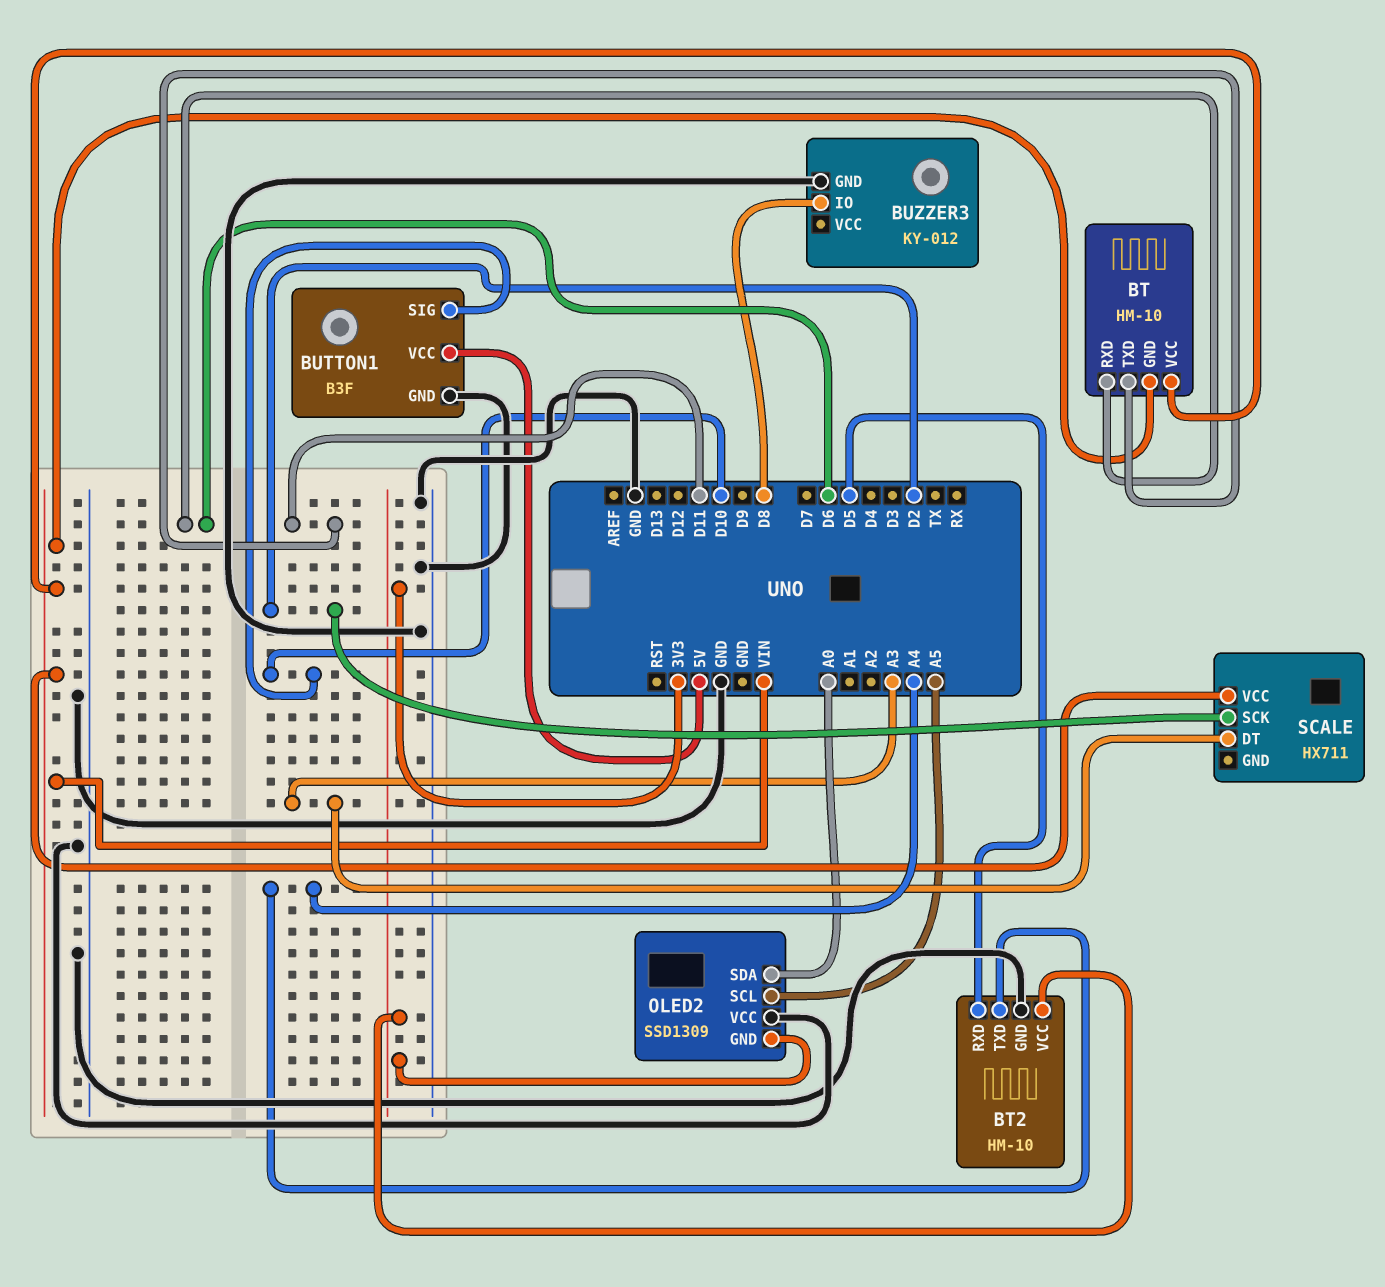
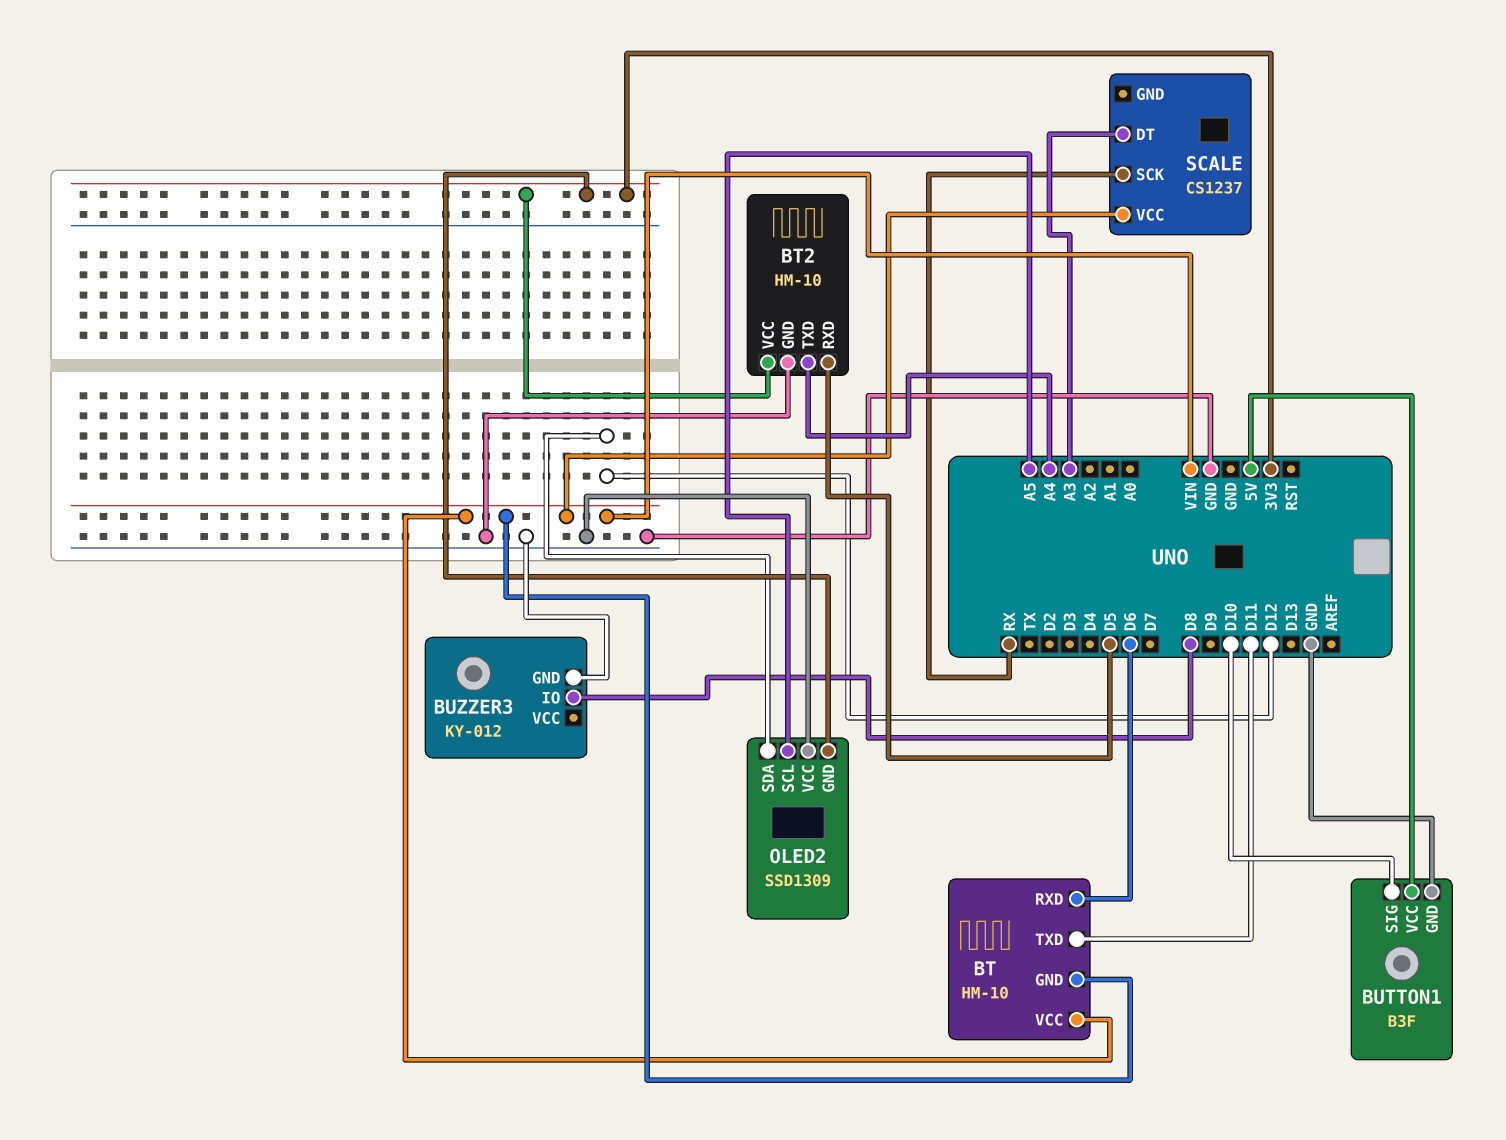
OLED2 pin SDA: A0 -> D12
SCALE: HX711 -> CS1237
SCALE pin SCK: D2 -> RX

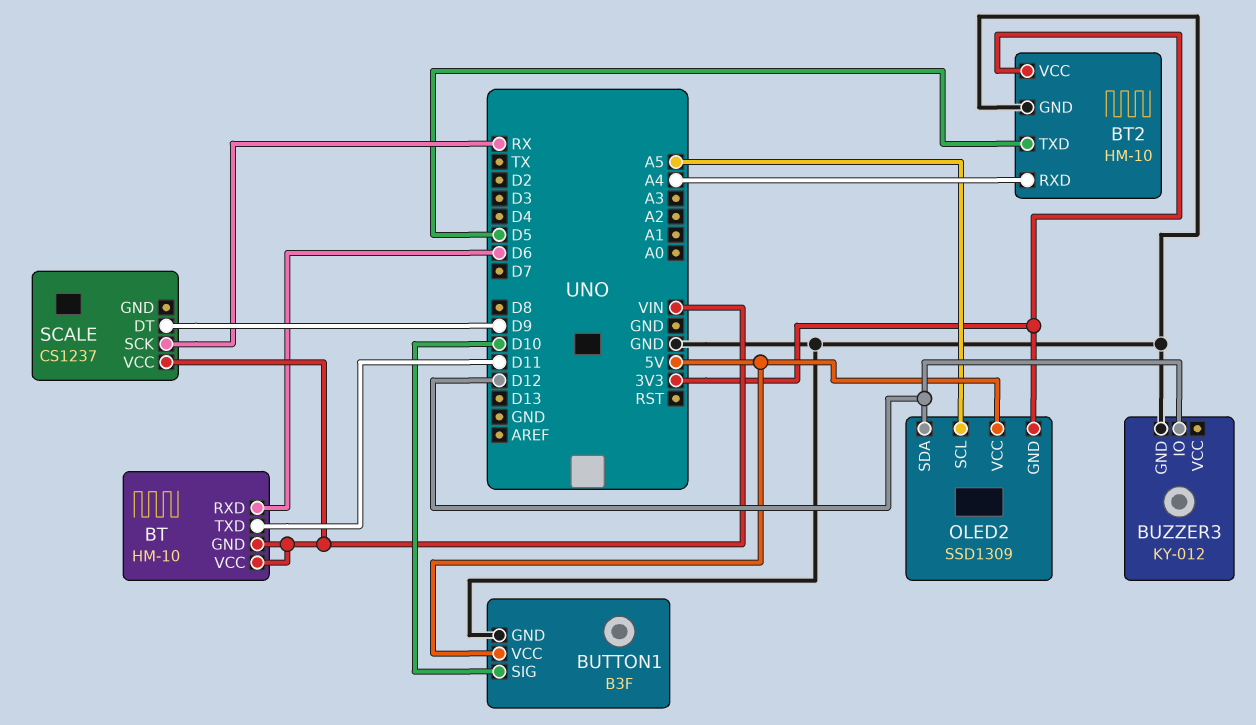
BT2 pin RXD: D5 -> A4
BT2 pin TXD: A4 -> D5
BUZZER3 pin IO: D8 -> D12
OLED2 pin VCC: GND -> 5V
SCALE pin DT: A3 -> D9

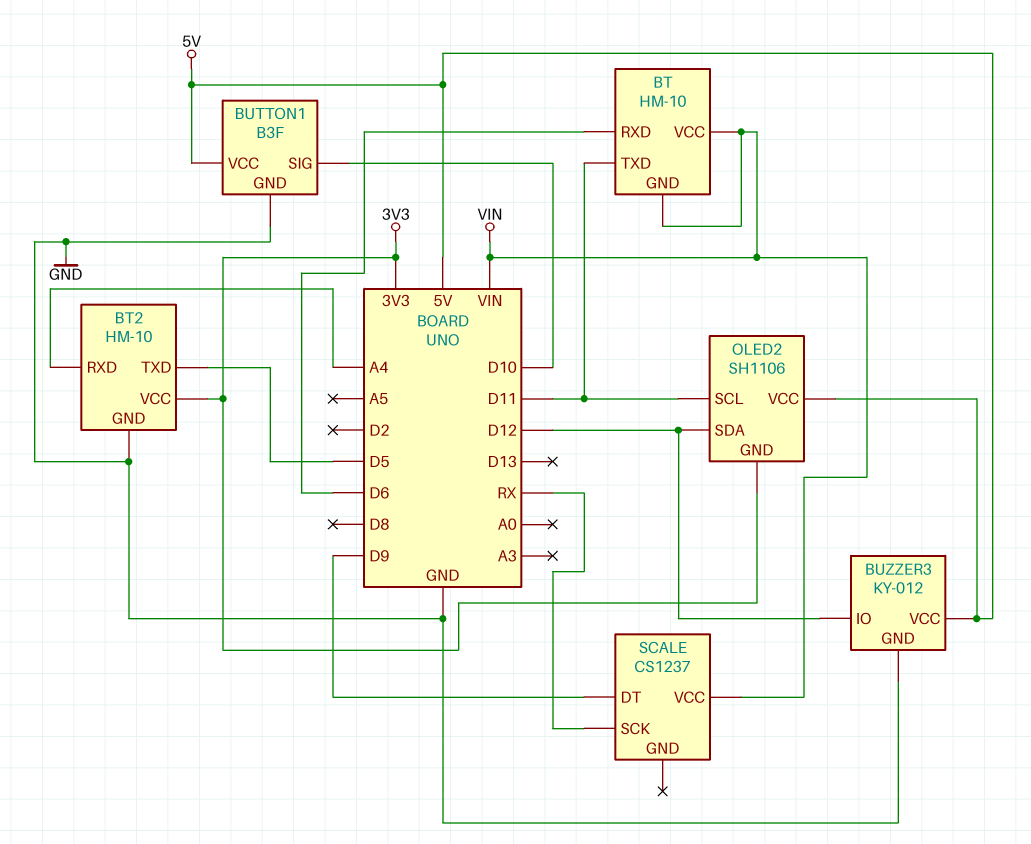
BUZZER3 pin VCC: none -> 5V
OLED2: SSD1309 -> SH1106
OLED2 pin SCL: A5 -> D11

